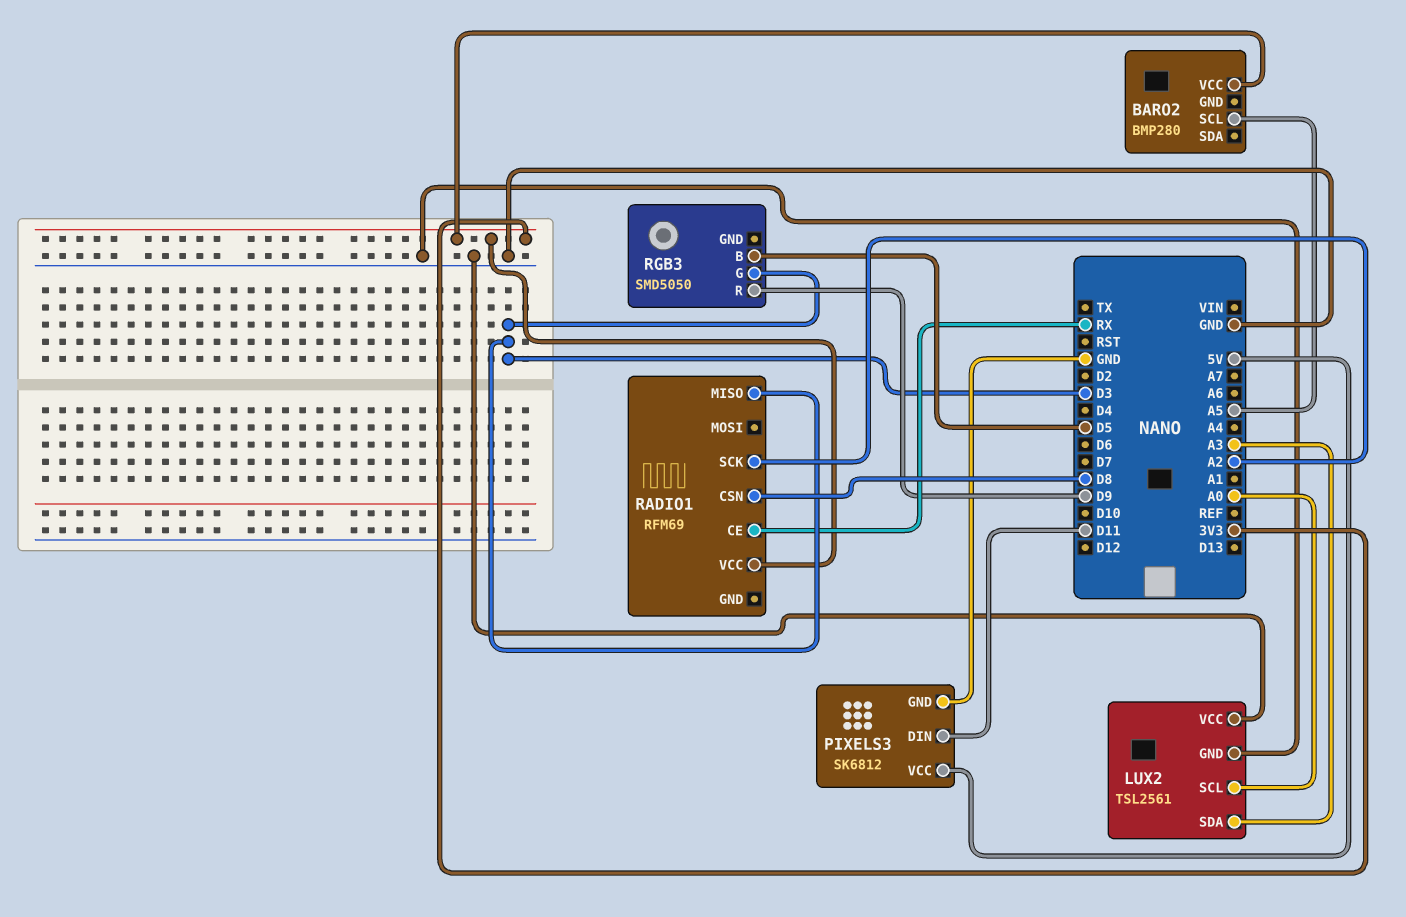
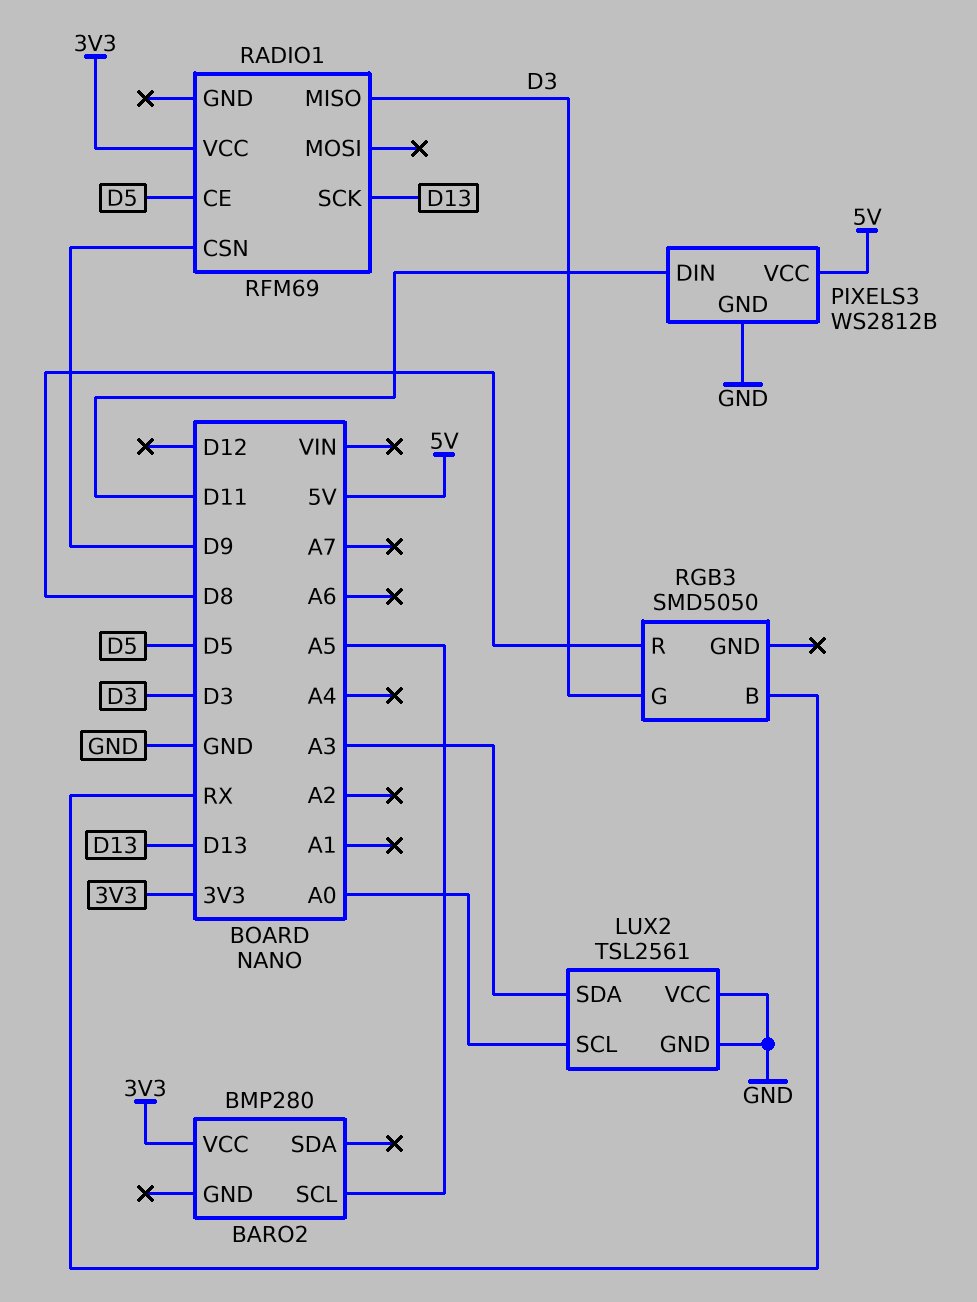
PIXELS3: SK6812 -> WS2812B
RADIO1 pin CE: RX -> D5
RADIO1 pin CSN: D8 -> D9
RADIO1 pin SCK: A2 -> D13
RGB3 pin B: D5 -> RX
RGB3 pin R: D9 -> D8

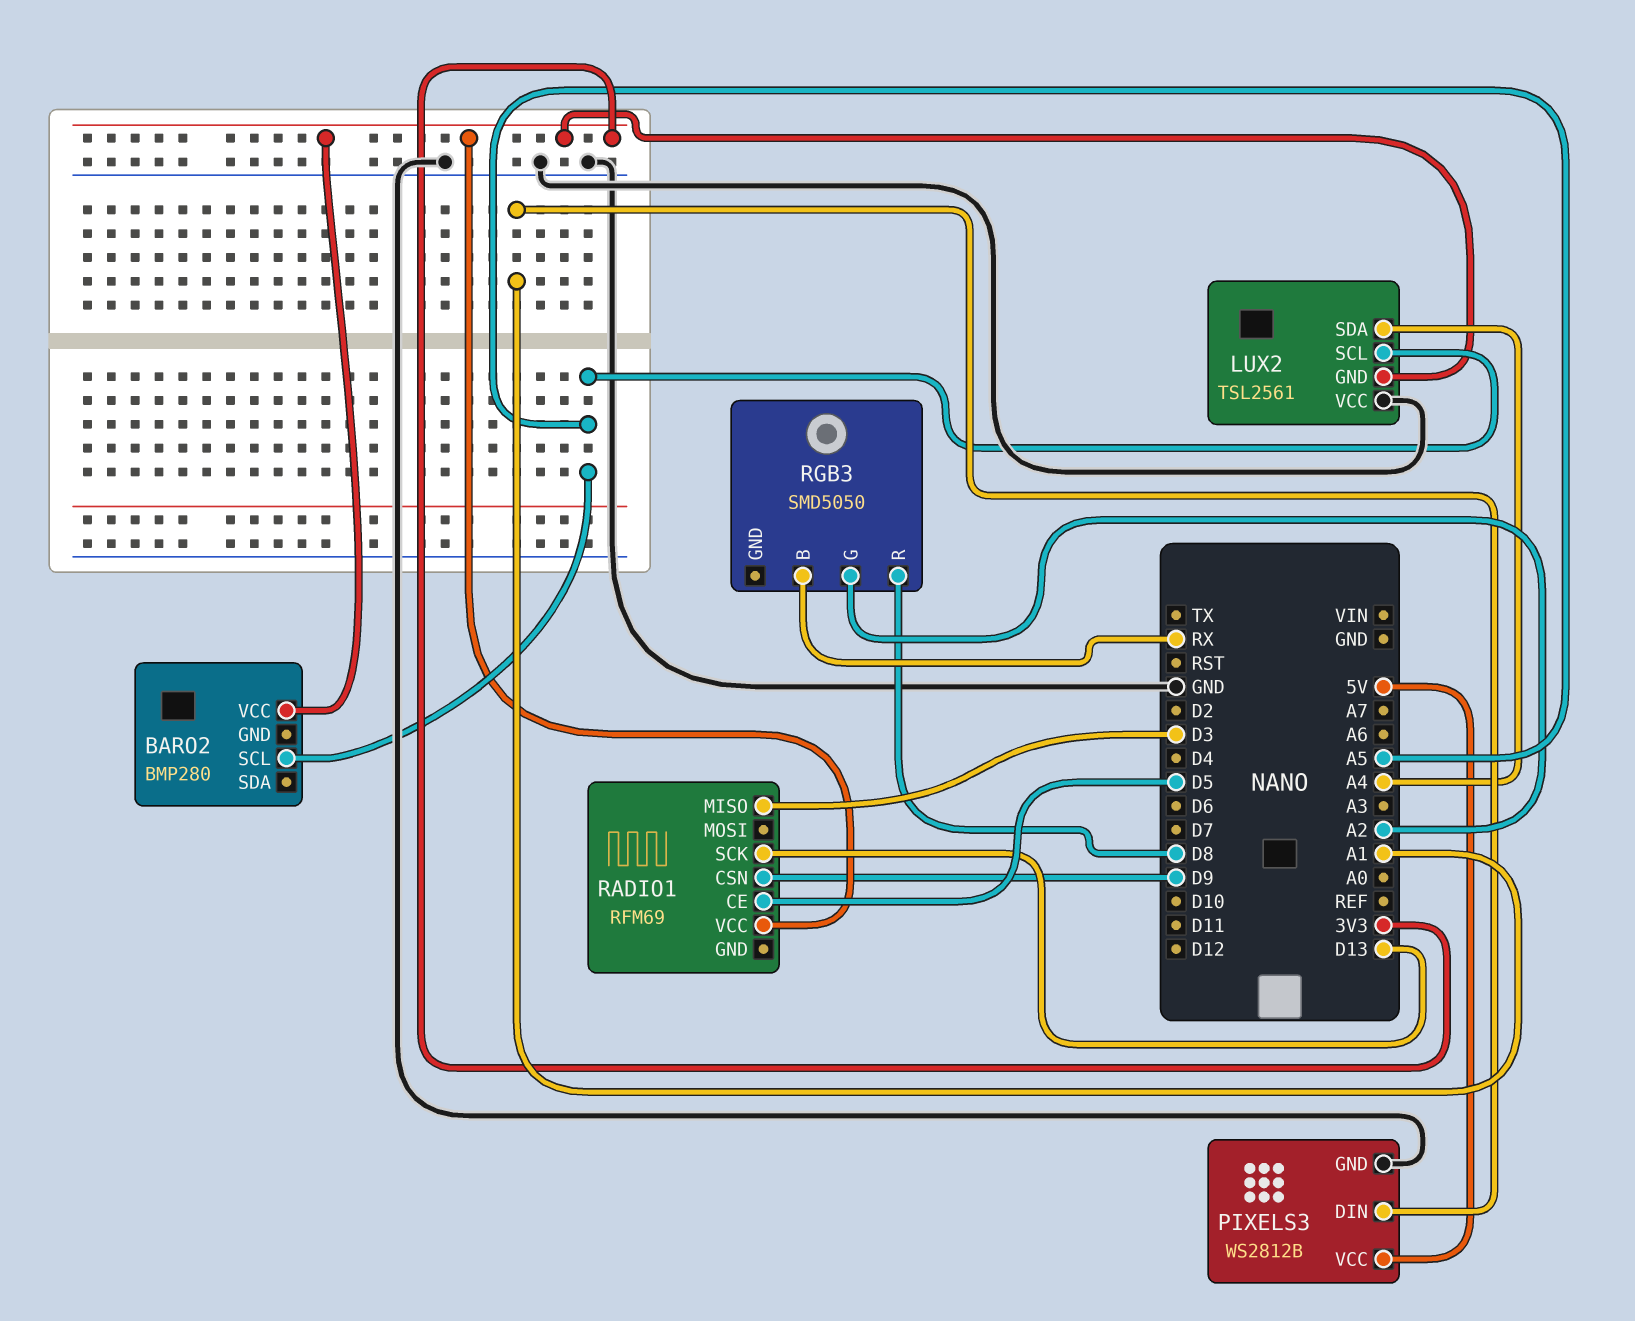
LUX2 pin GND: GND -> 3V3
LUX2 pin SCL: A0 -> A5
LUX2 pin SDA: A3 -> A4
PIXELS3 pin DIN: D11 -> A1
RGB3 pin G: D3 -> A2

